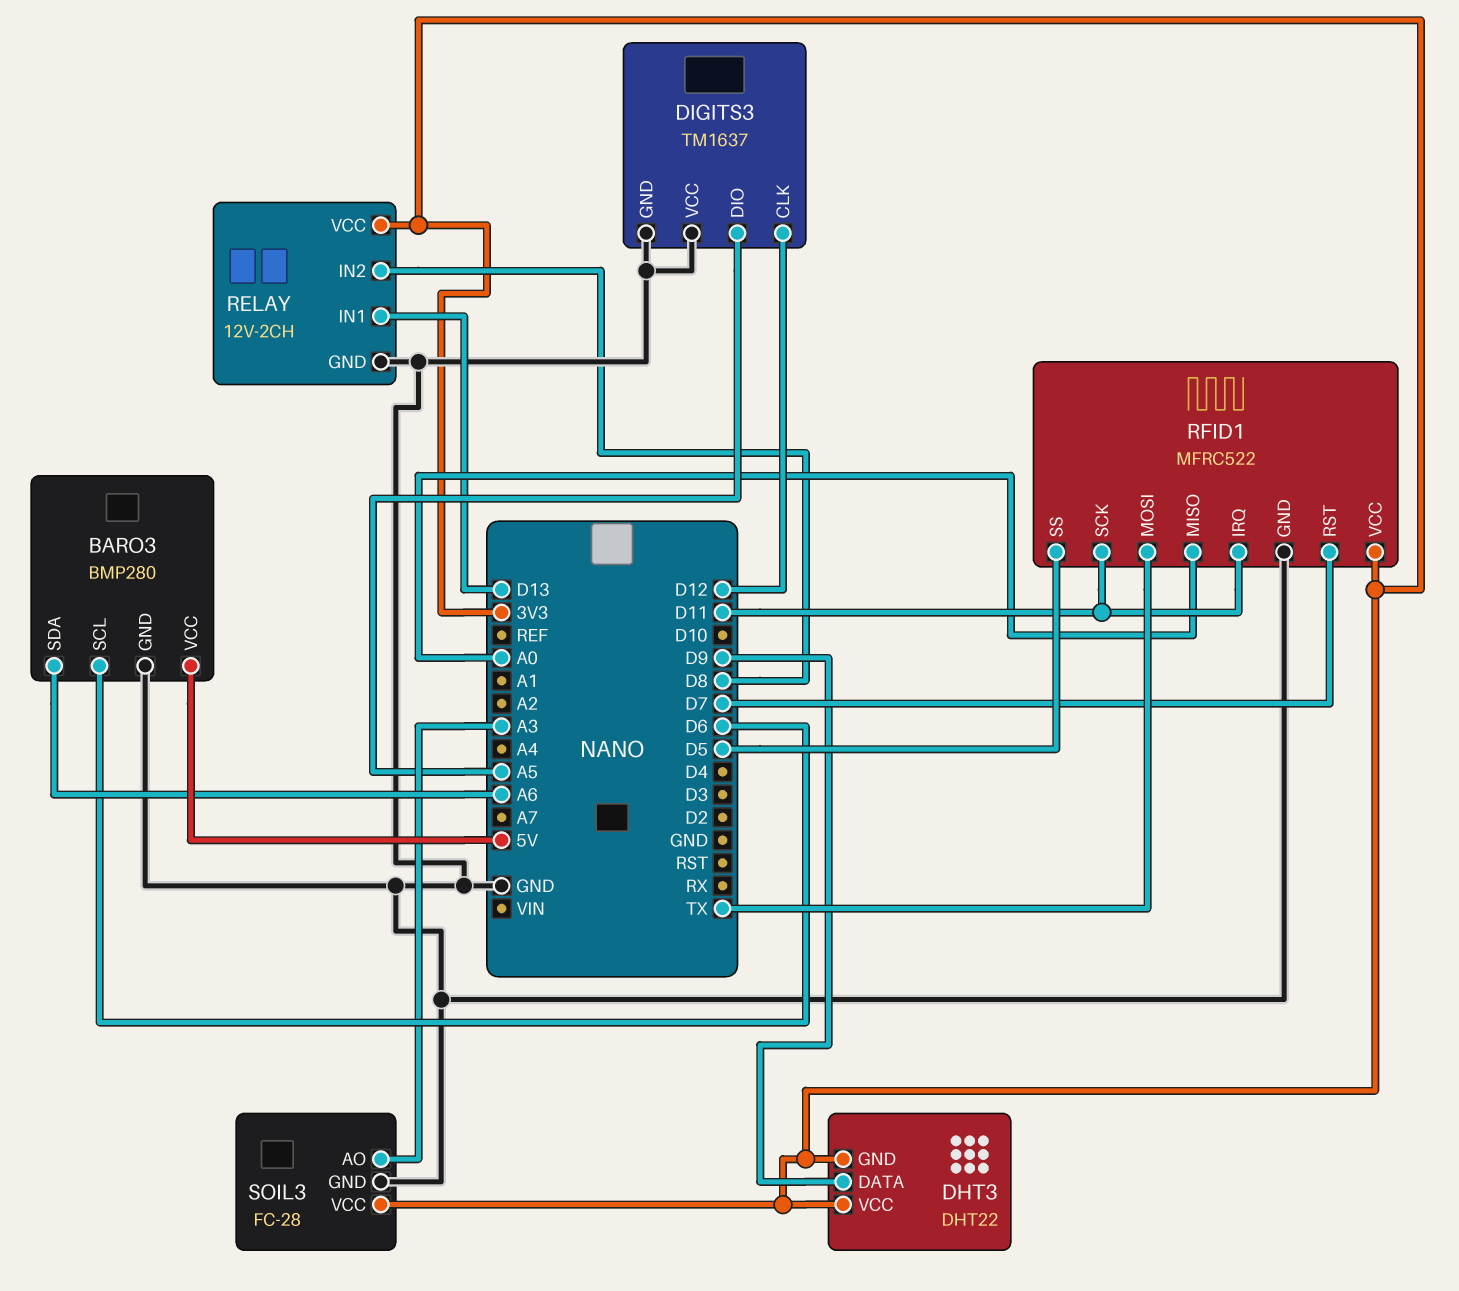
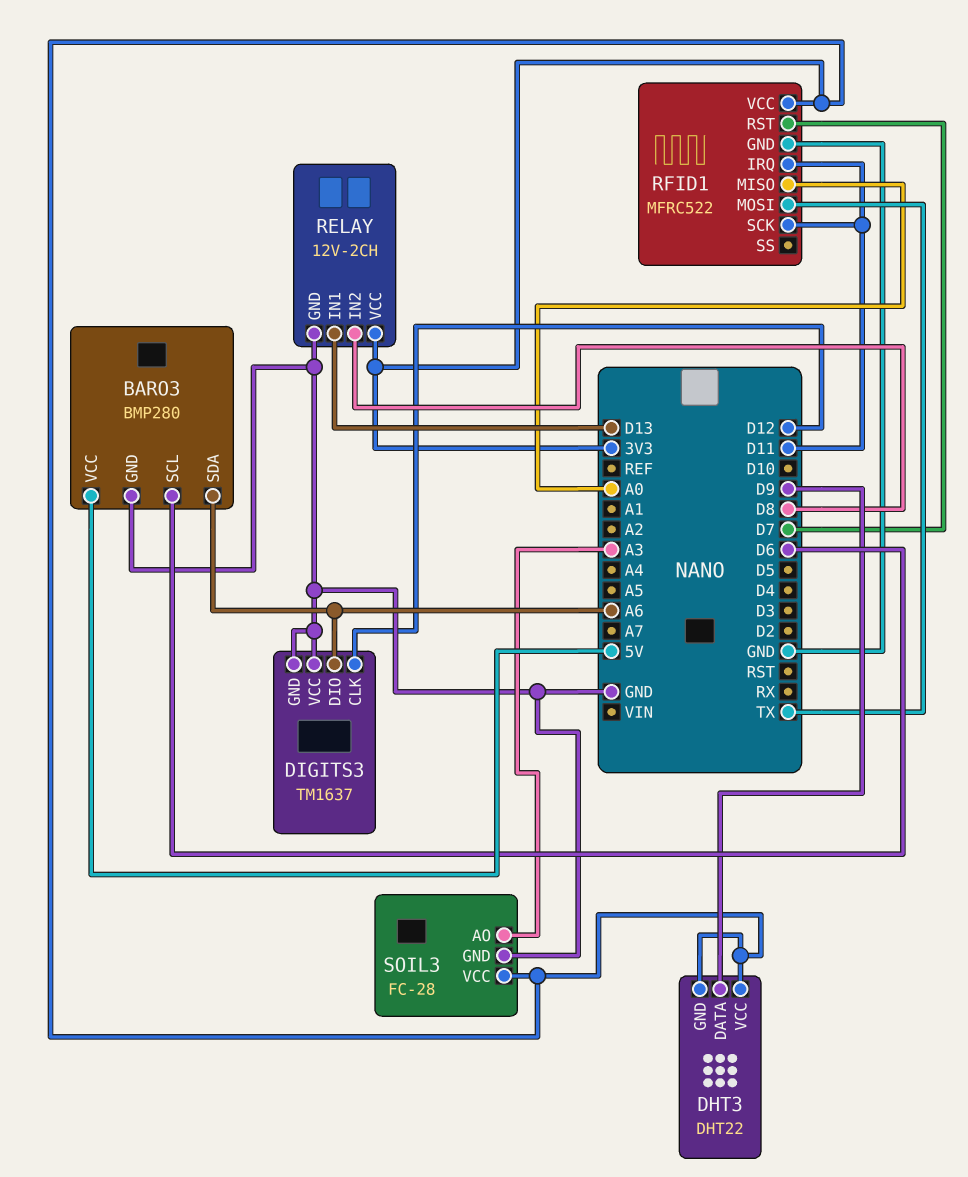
DIGITS3 pin DIO: A5 -> A6
RFID1 pin SS: D5 -> none

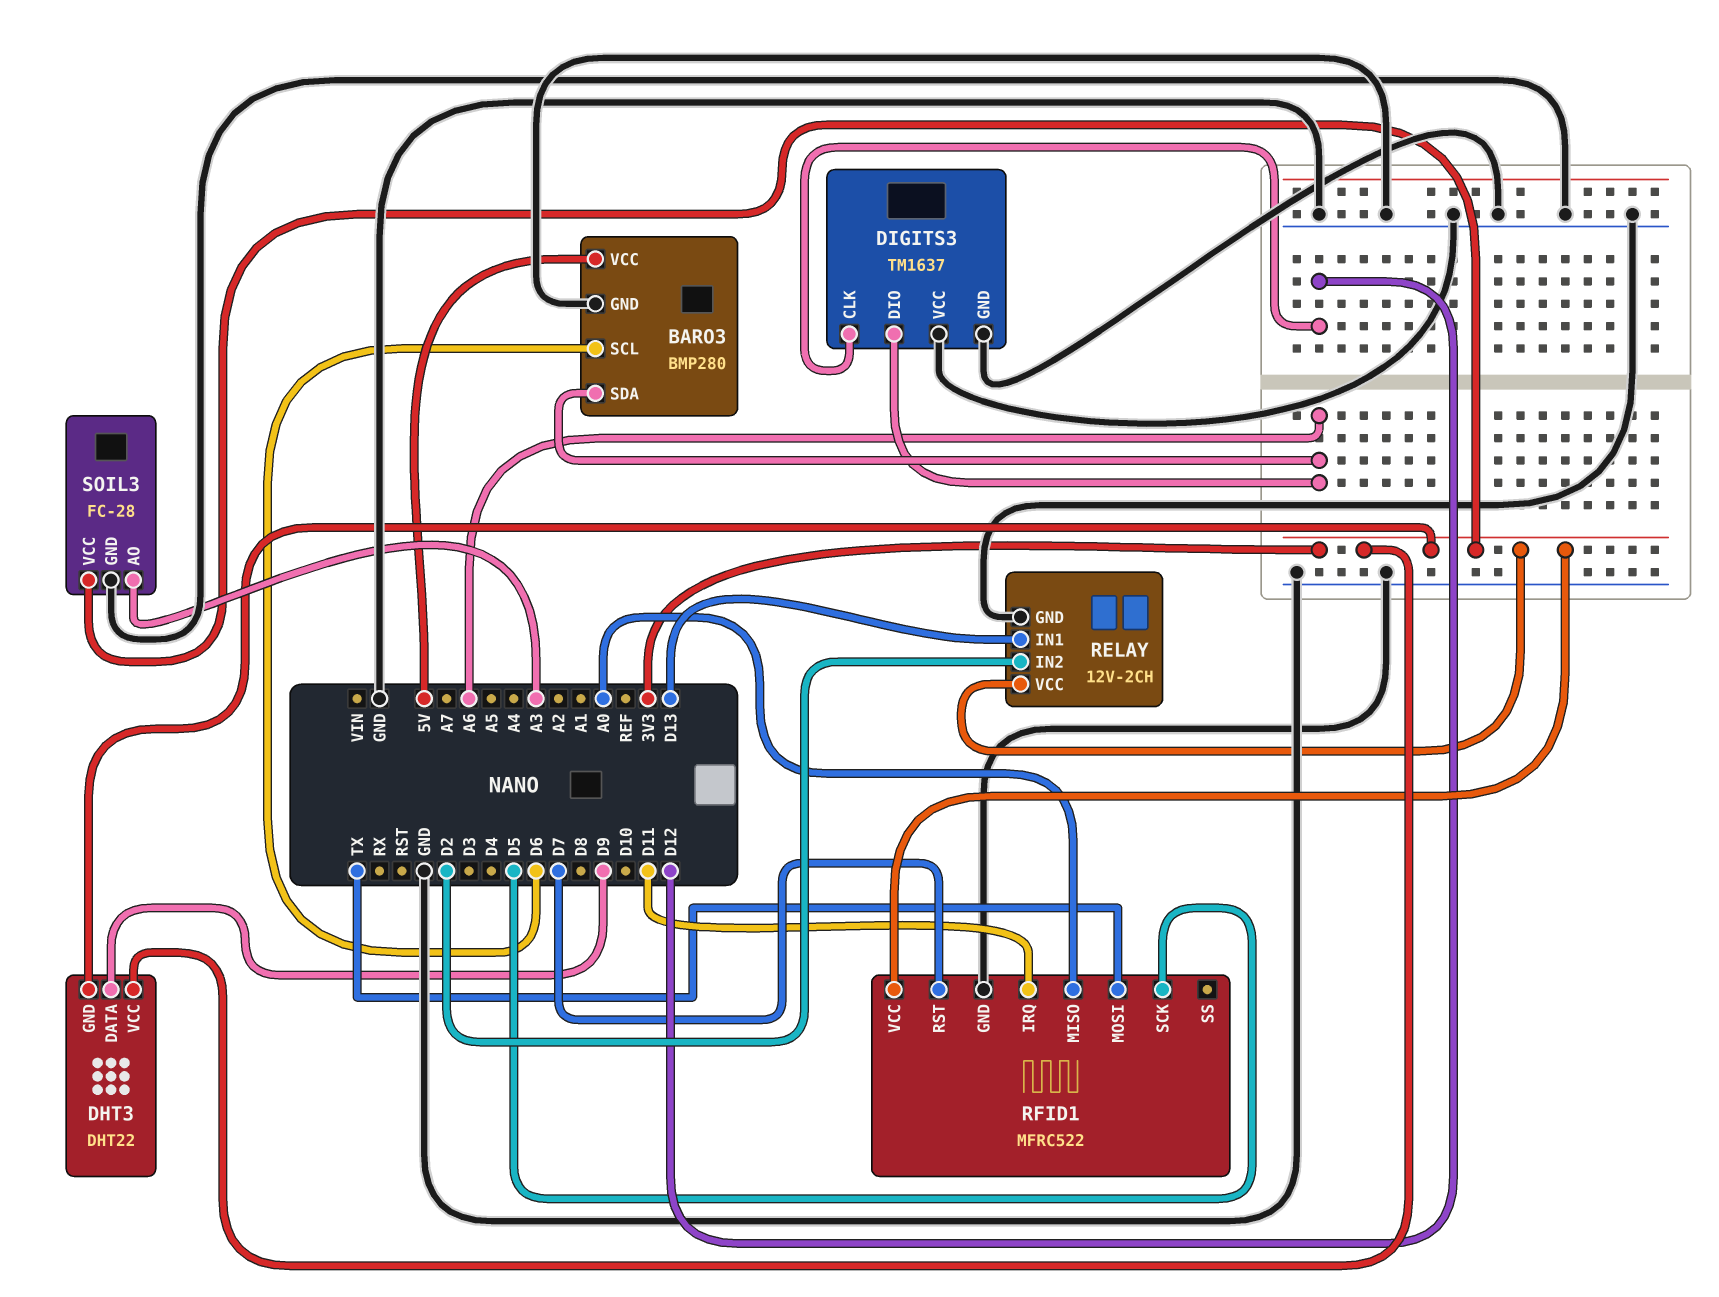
RELAY pin IN2: D8 -> D2
RFID1 pin SCK: D11 -> D5

